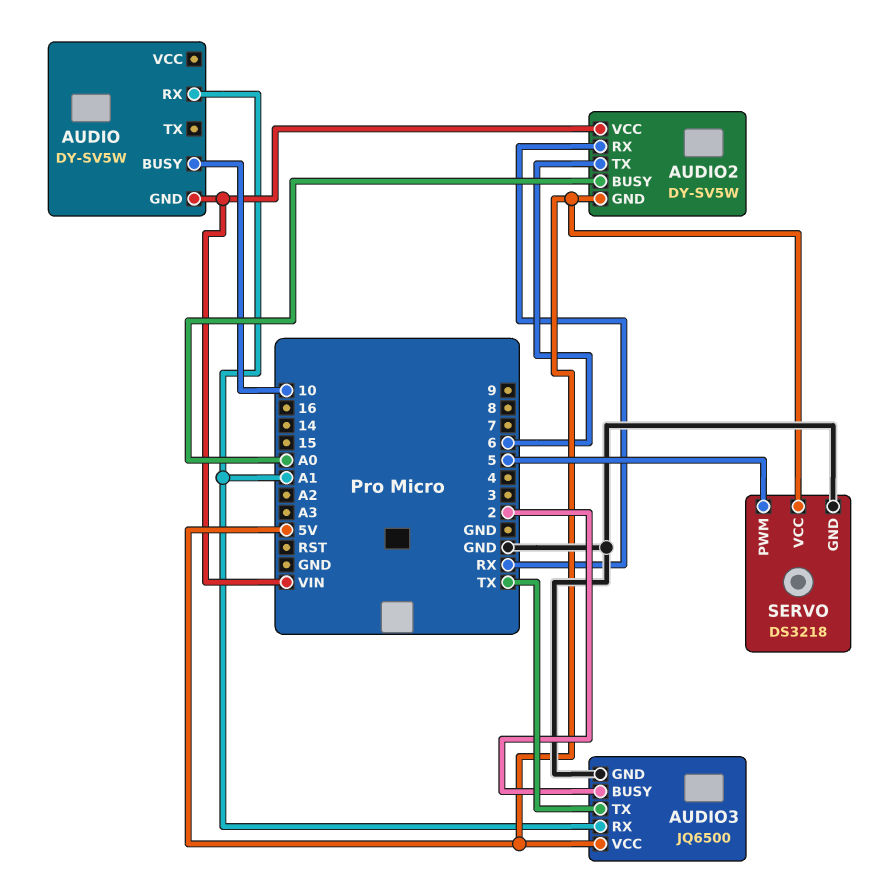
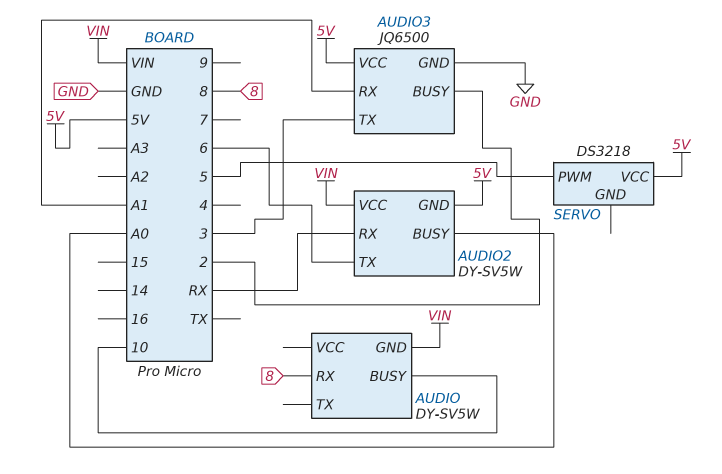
AUDIO pin RX: A1 -> 8
AUDIO3 pin TX: TX -> 3
SERVO pin GND: GND -> none

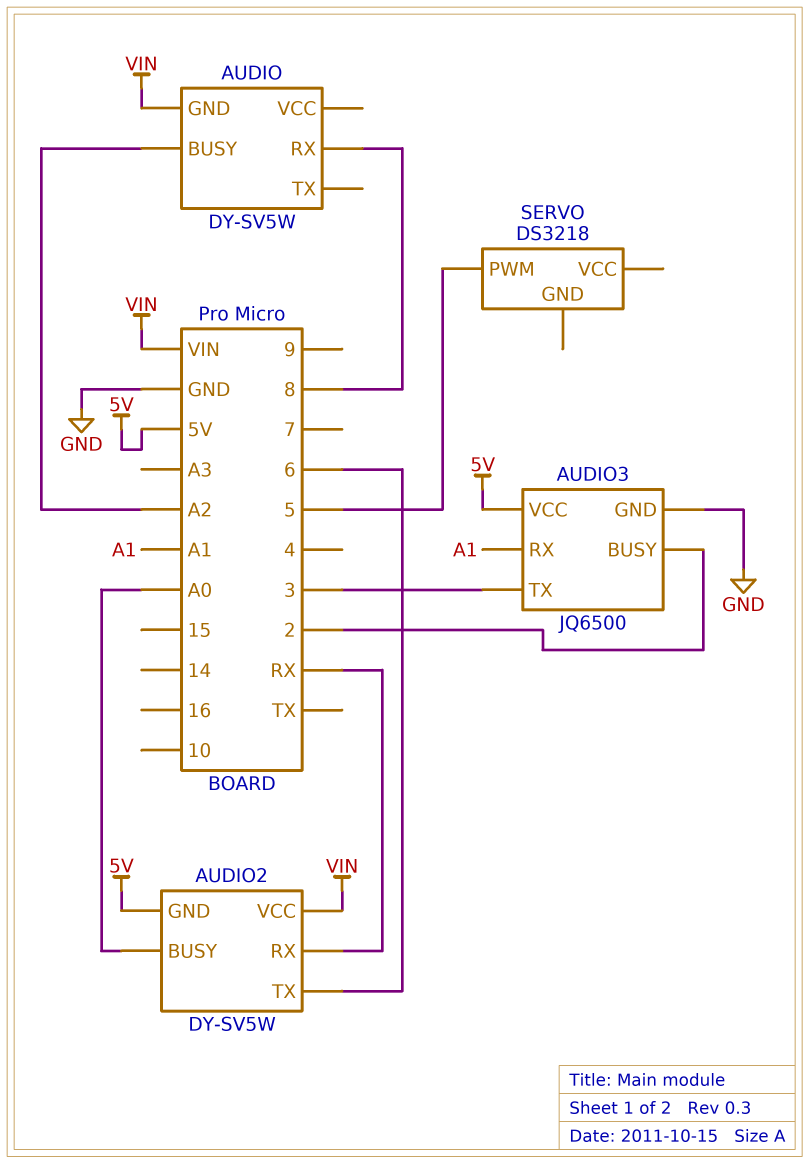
AUDIO pin BUSY: 10 -> A2
SERVO pin VCC: 5V -> none

